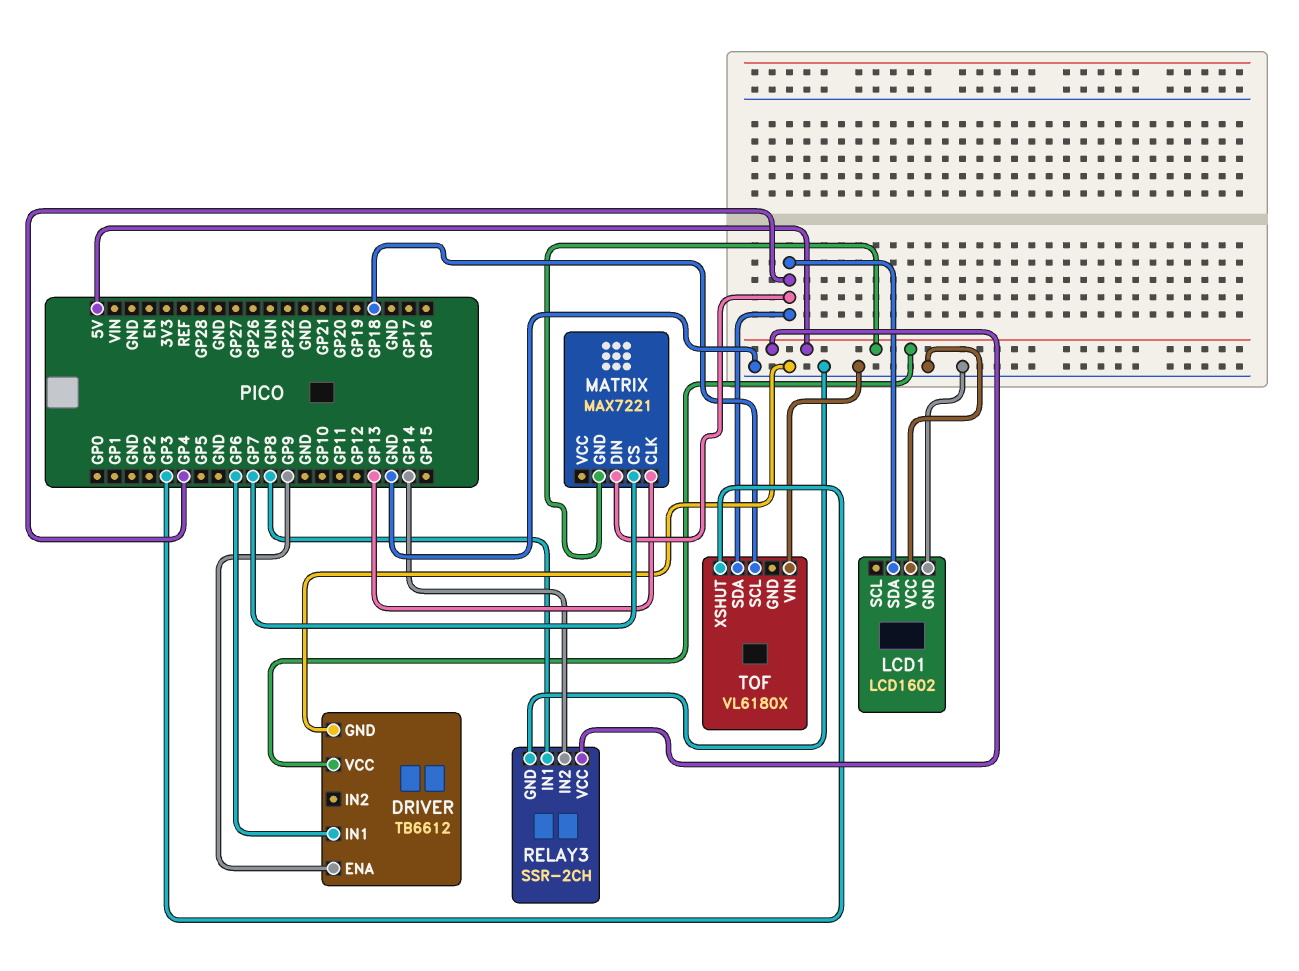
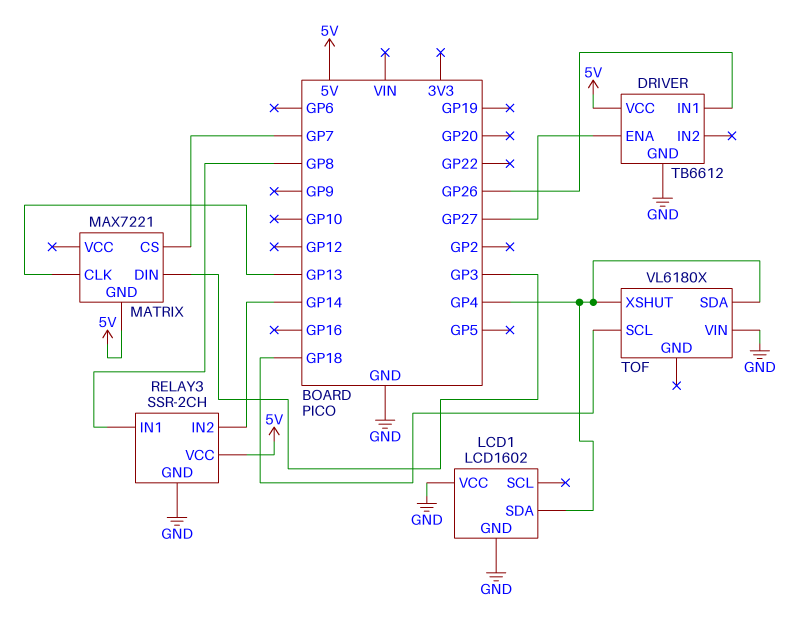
DRIVER pin ENA: GP9 -> GP27
DRIVER pin IN1: GP6 -> GP26
MATRIX pin DIN: GP4 -> GP3
TOF pin XSHUT: GP3 -> GP4

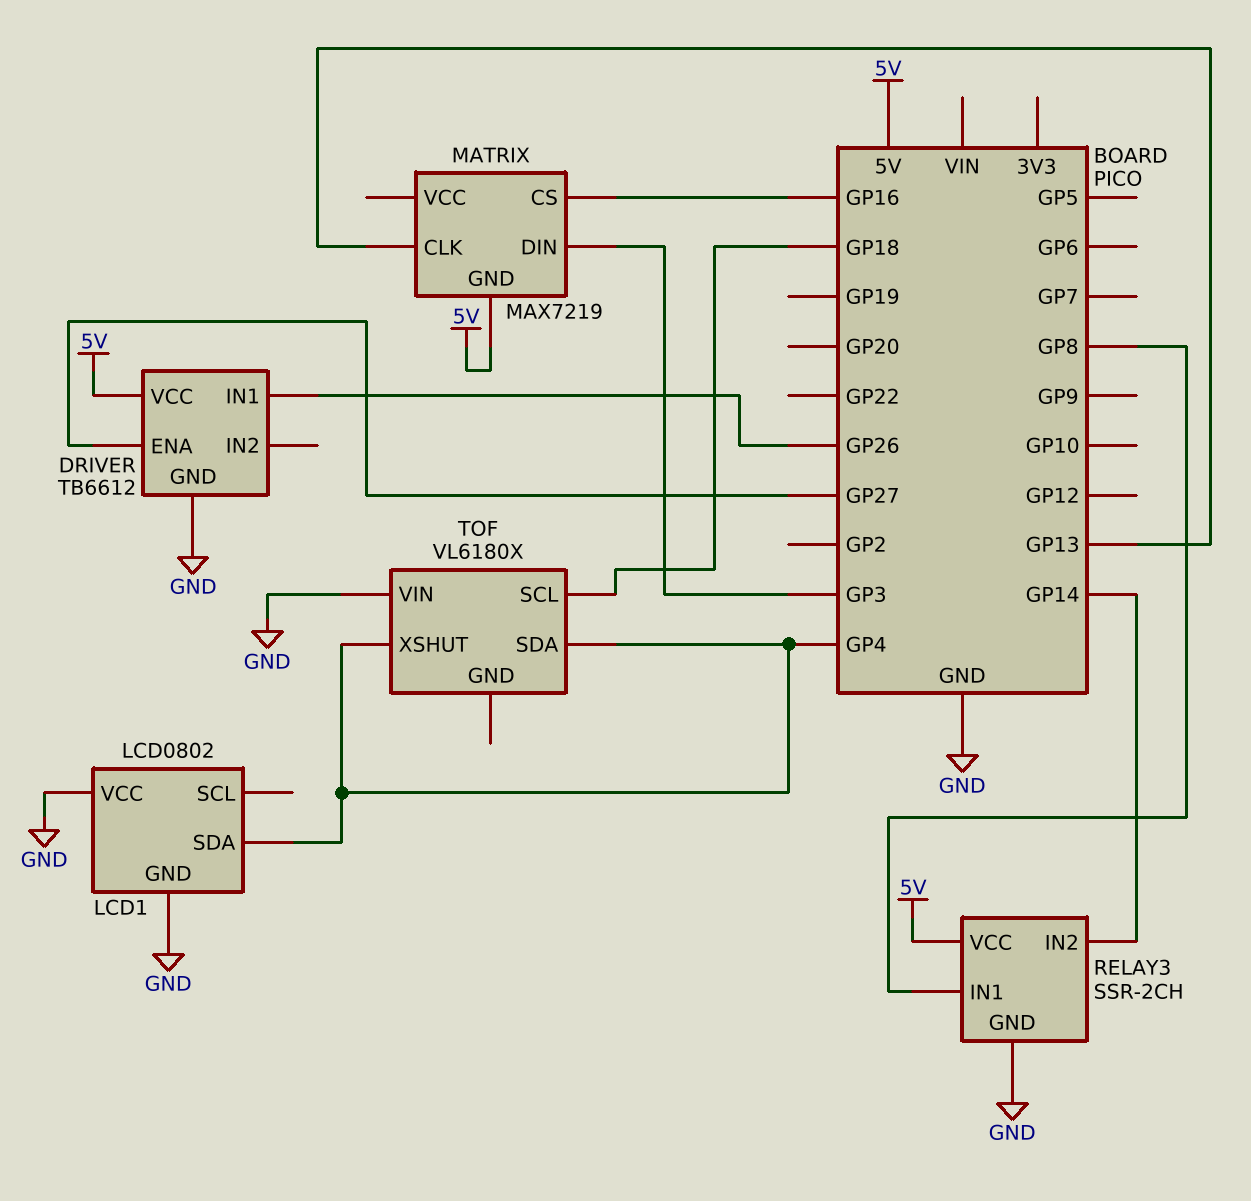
LCD1: LCD1602 -> LCD0802
MATRIX: MAX7221 -> MAX7219
MATRIX pin CS: GP7 -> GP16

